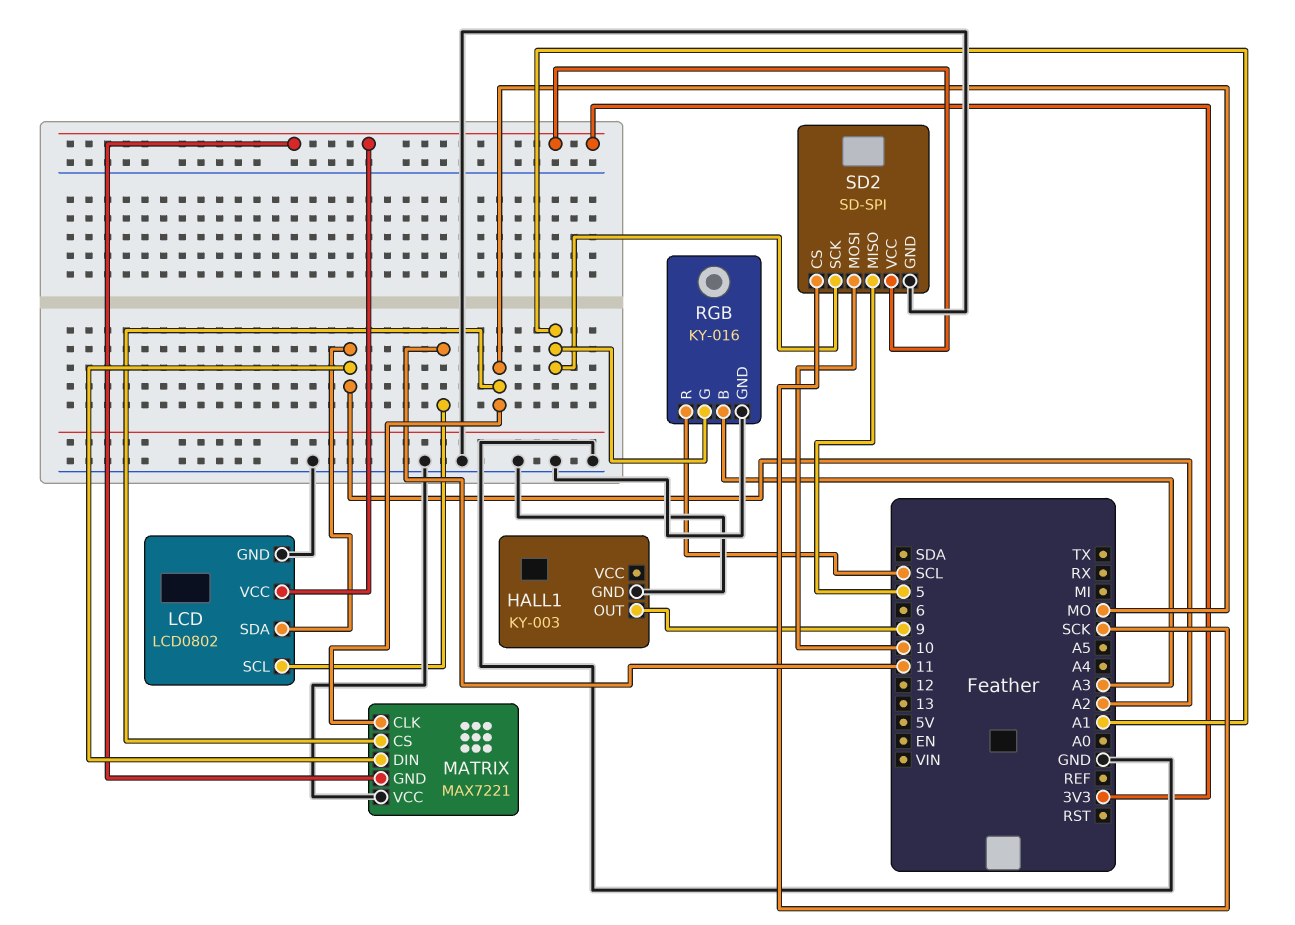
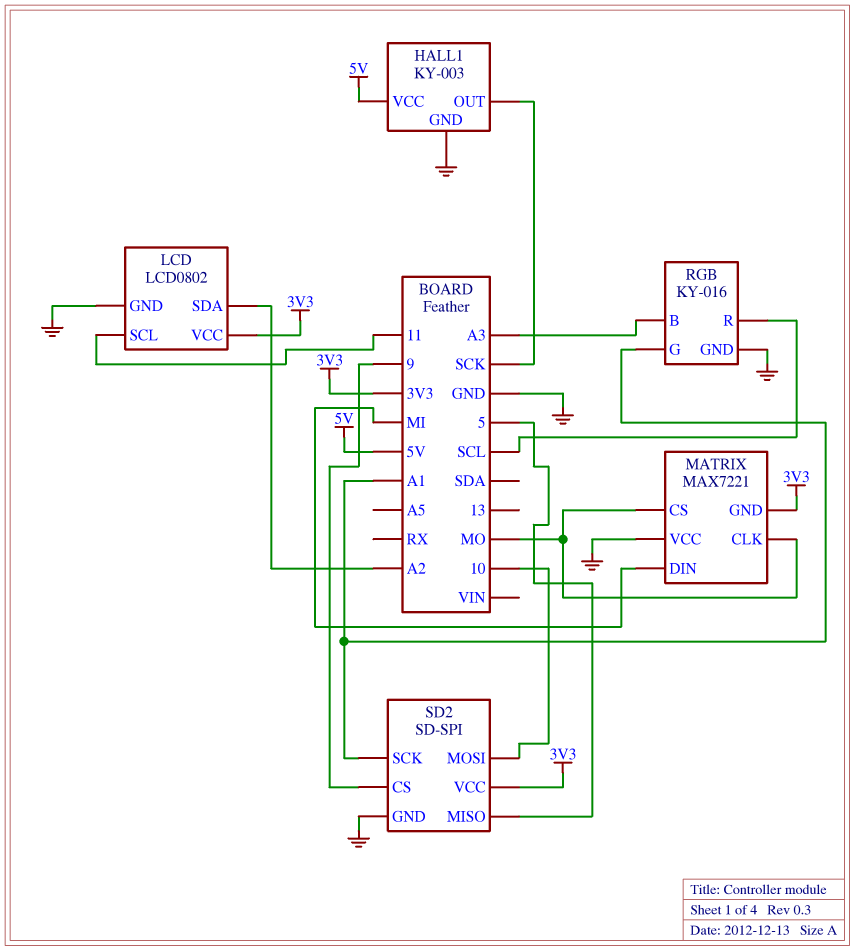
HALL1 pin OUT: 9 -> SCK
HALL1 pin VCC: none -> 5V
MATRIX pin DIN: A2 -> MI
SD2 pin CS: SCK -> 9

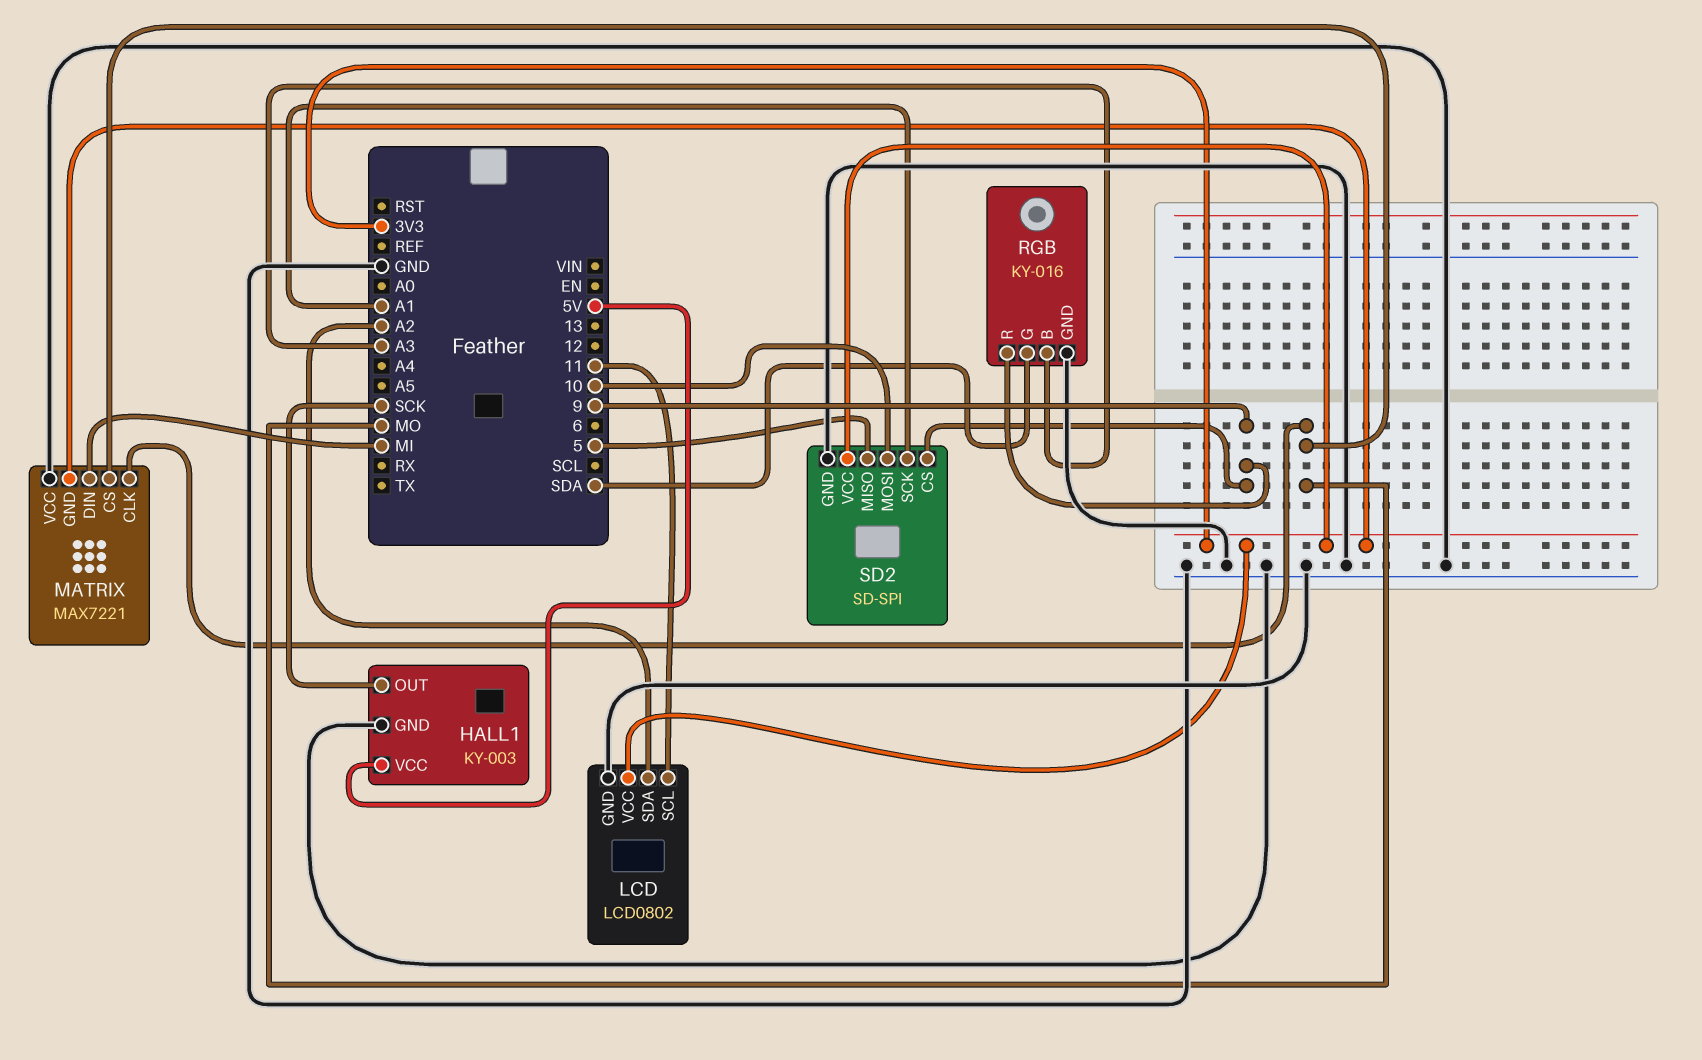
RGB pin G: A1 -> SDA
RGB pin R: SCL -> 9

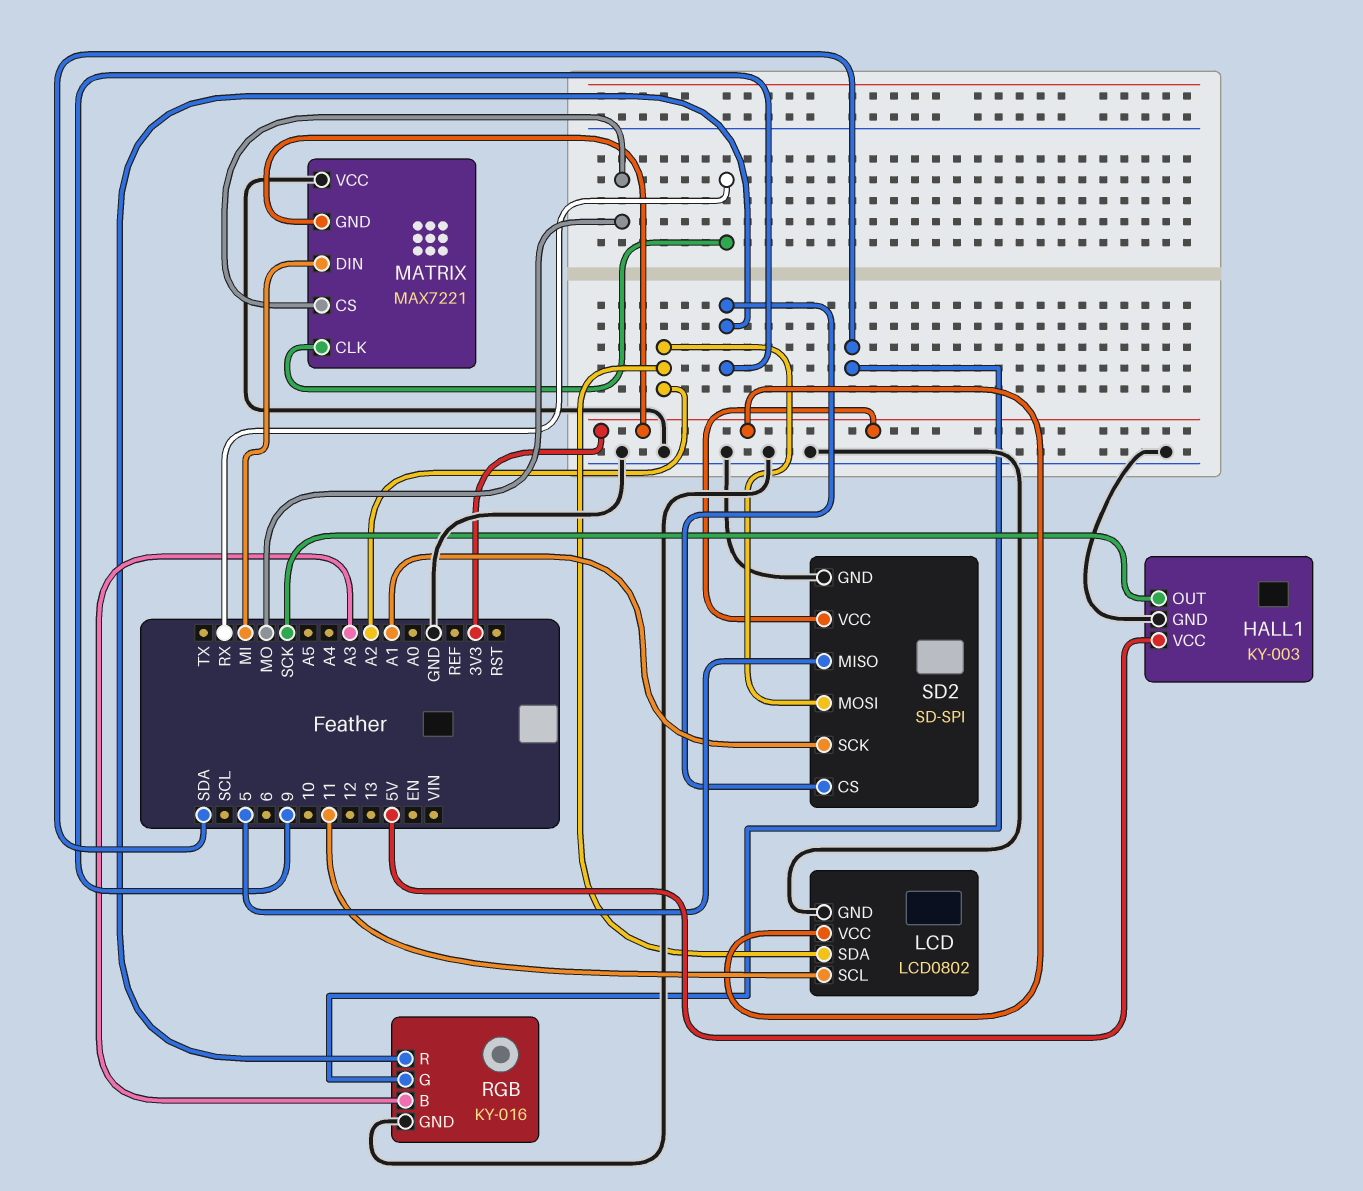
MATRIX pin CLK: MO -> RX
SD2 pin MOSI: 10 -> A2

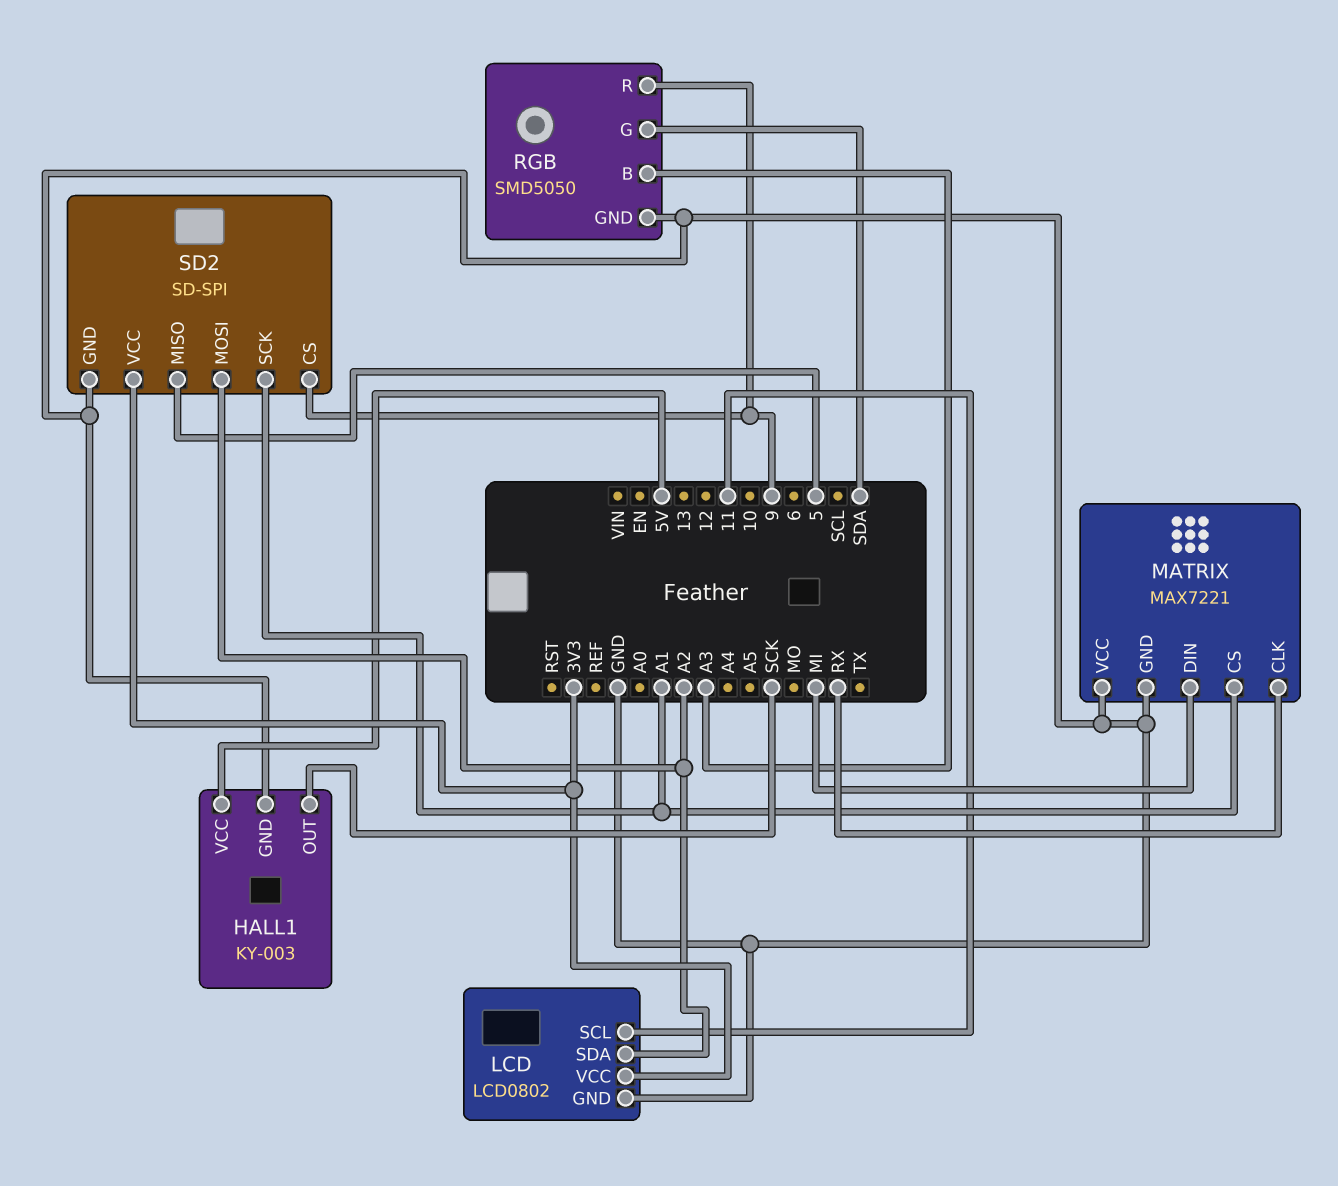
MATRIX pin CS: MO -> A1
MATRIX pin GND: 3V3 -> GND
RGB: KY-016 -> SMD5050

